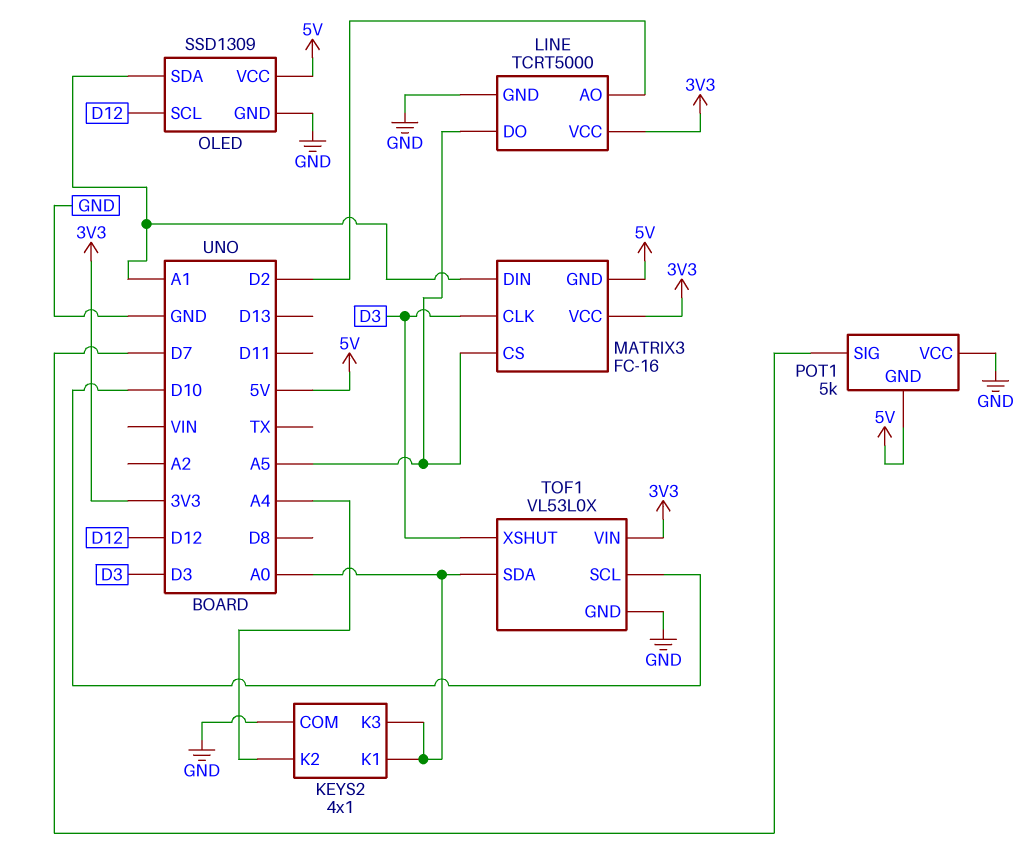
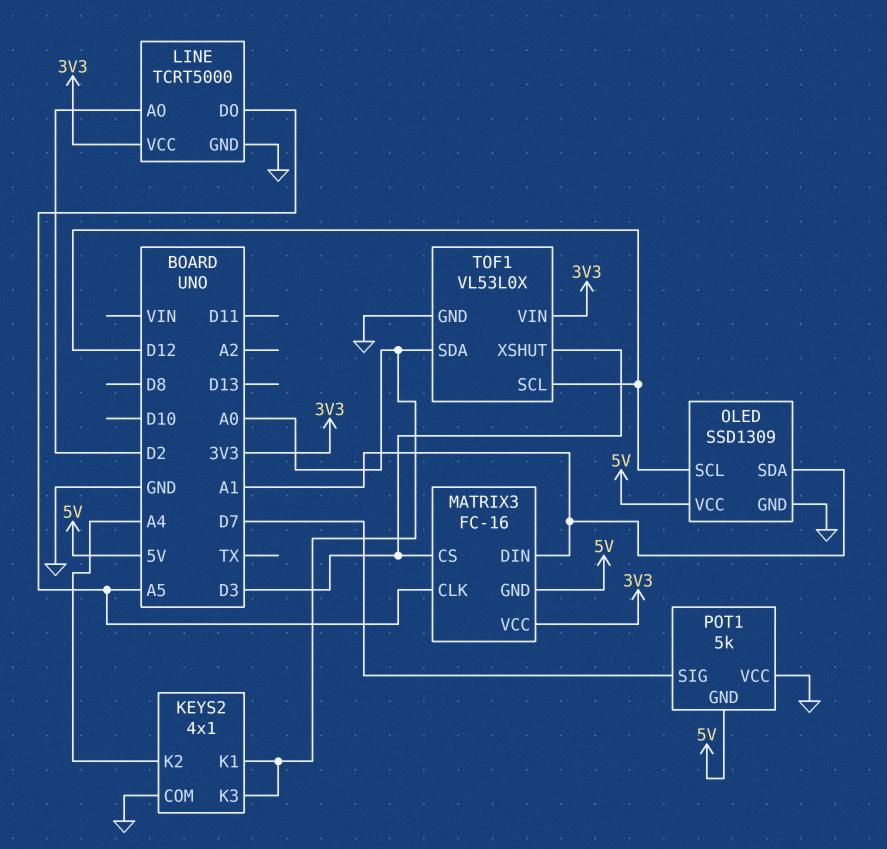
MATRIX3 pin CLK: D3 -> A5
MATRIX3 pin CS: A5 -> D3
TOF1 pin SCL: D10 -> D12

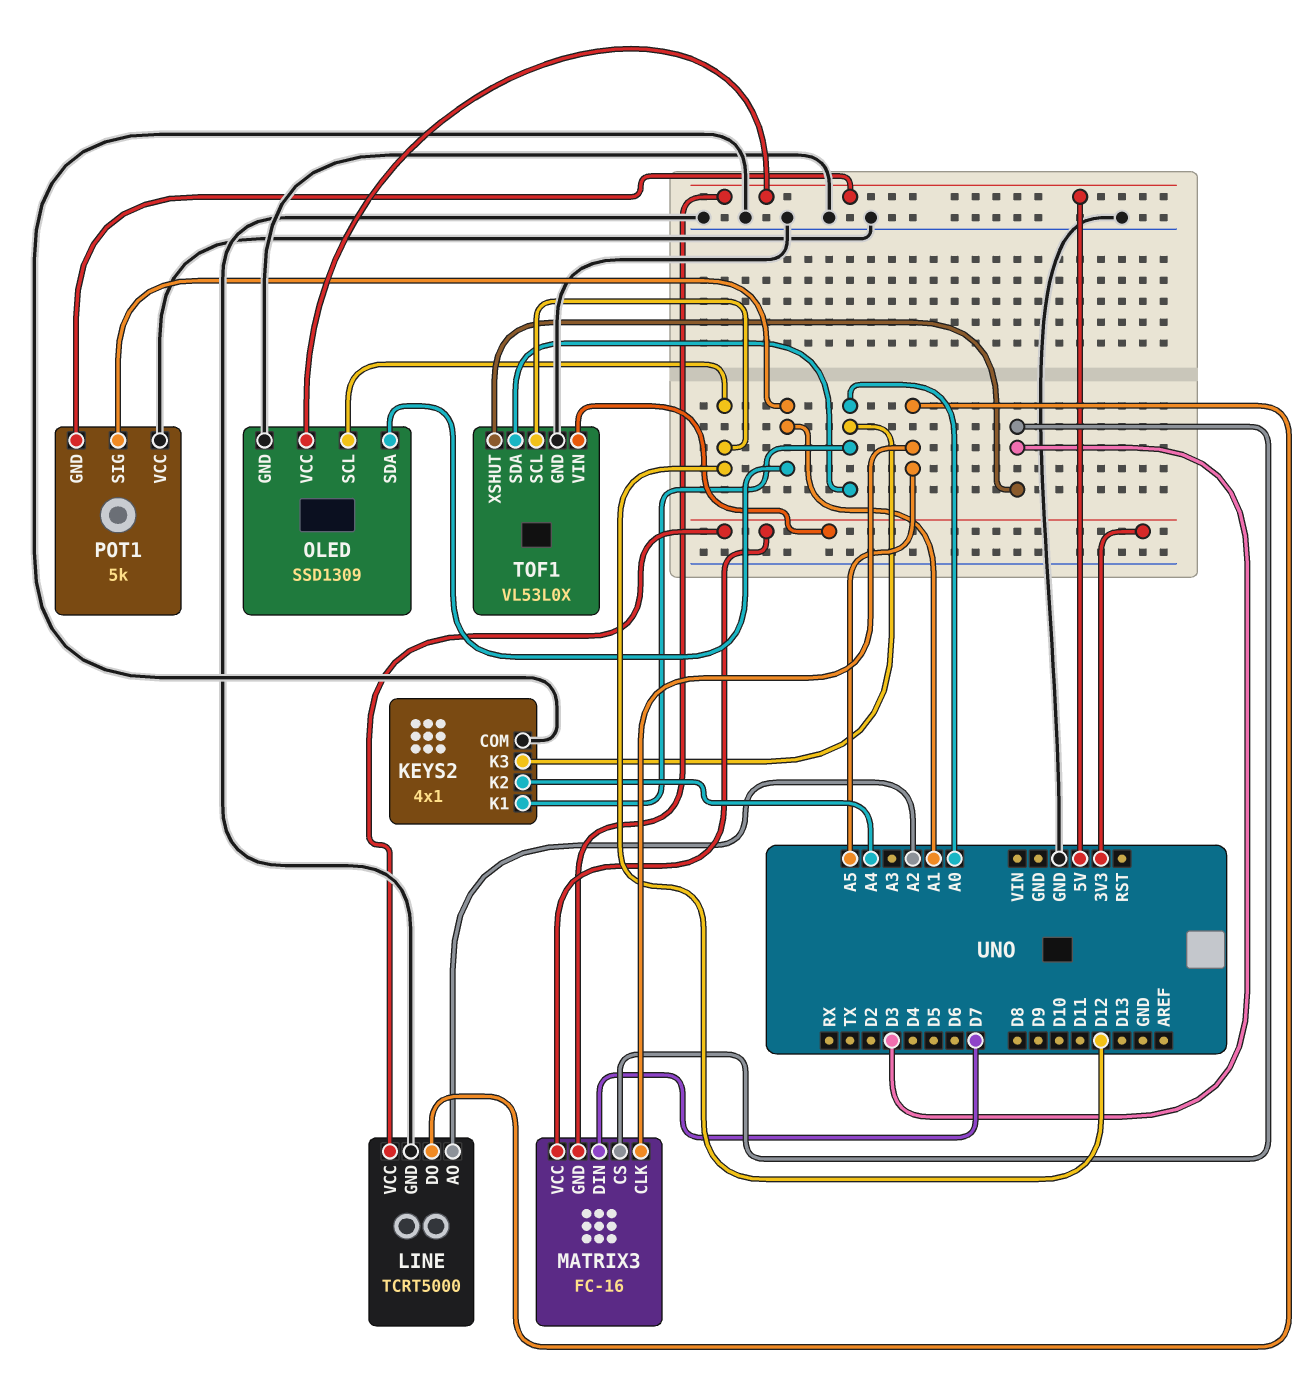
LINE pin AO: D2 -> A2
MATRIX3 pin DIN: A1 -> D7
POT1 pin SIG: D7 -> A1

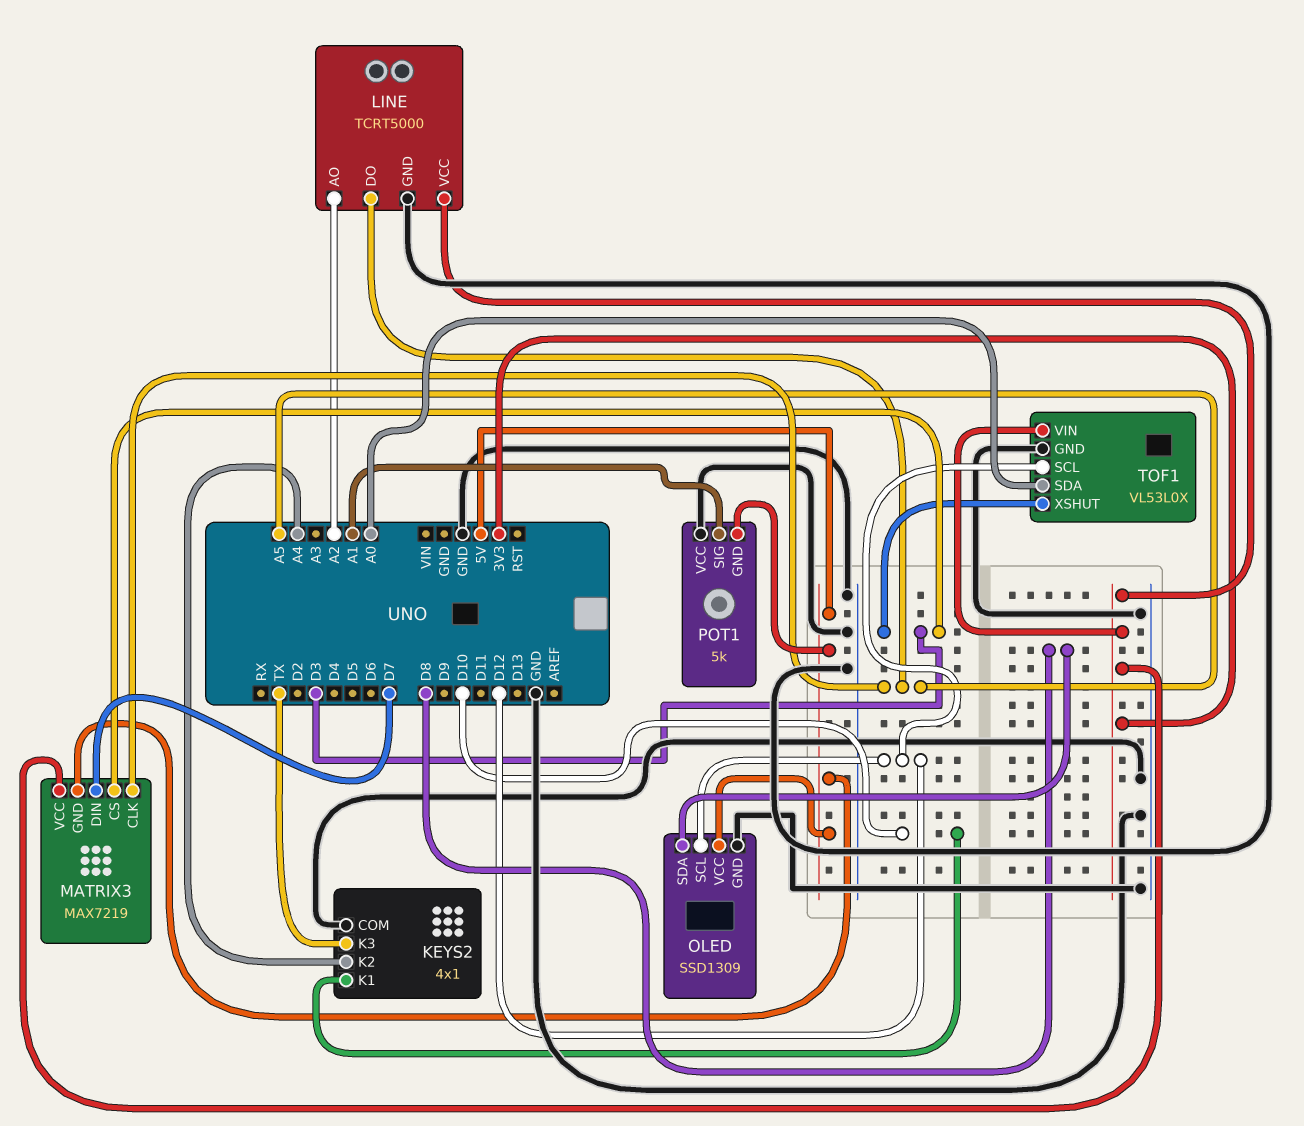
KEYS2 pin K1: A0 -> D10
KEYS2 pin K3: A0 -> TX
MATRIX3: FC-16 -> MAX7219
OLED pin SDA: A1 -> D8

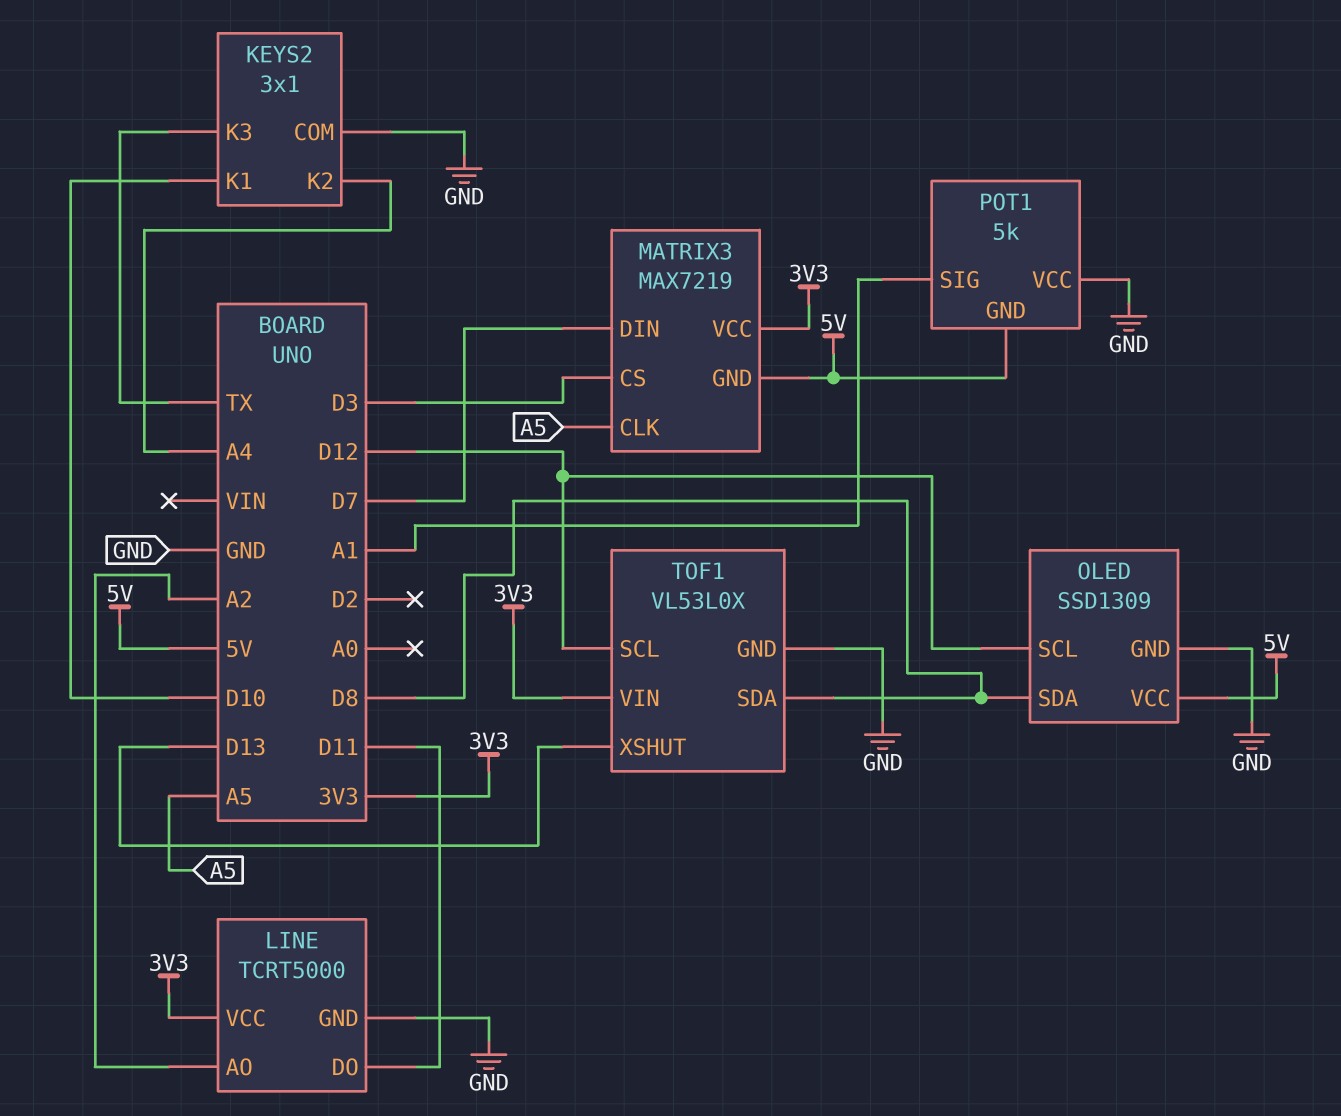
KEYS2: 4x1 -> 3x1
LINE pin DO: A5 -> D11
TOF1 pin SDA: A0 -> D8
TOF1 pin XSHUT: D3 -> D13

